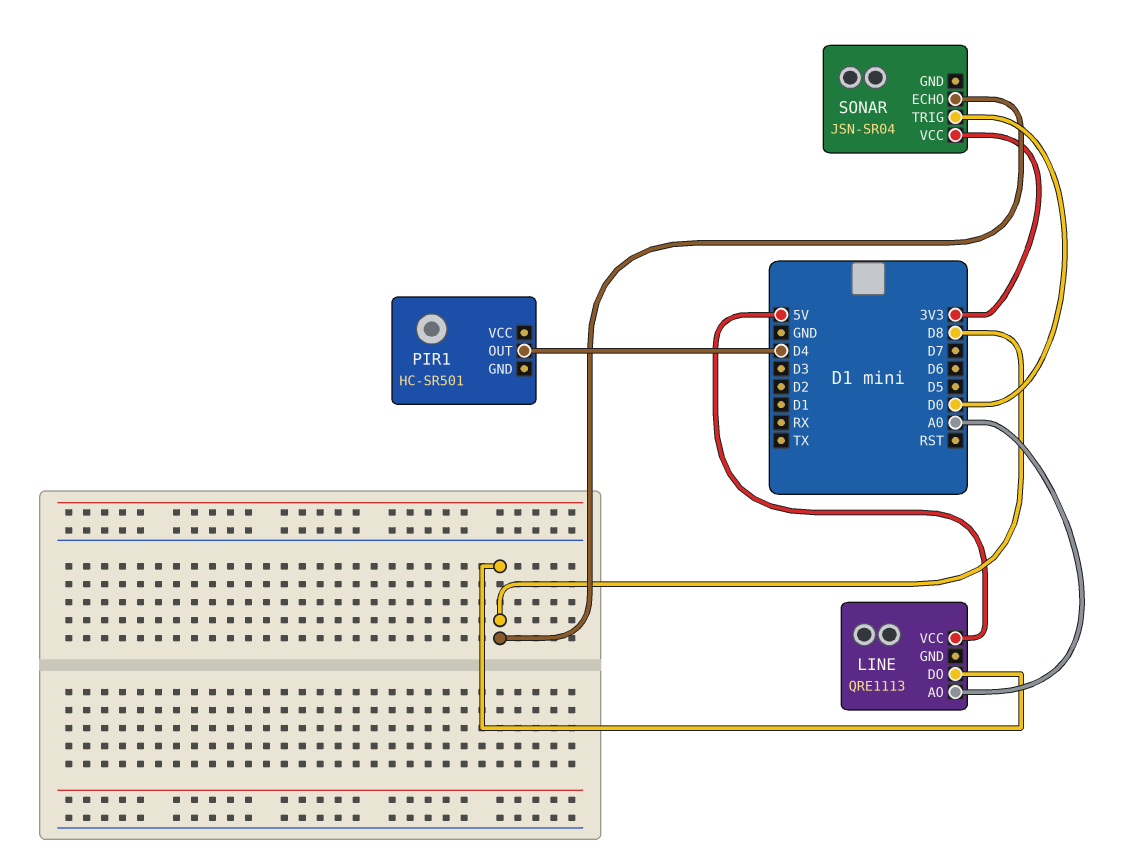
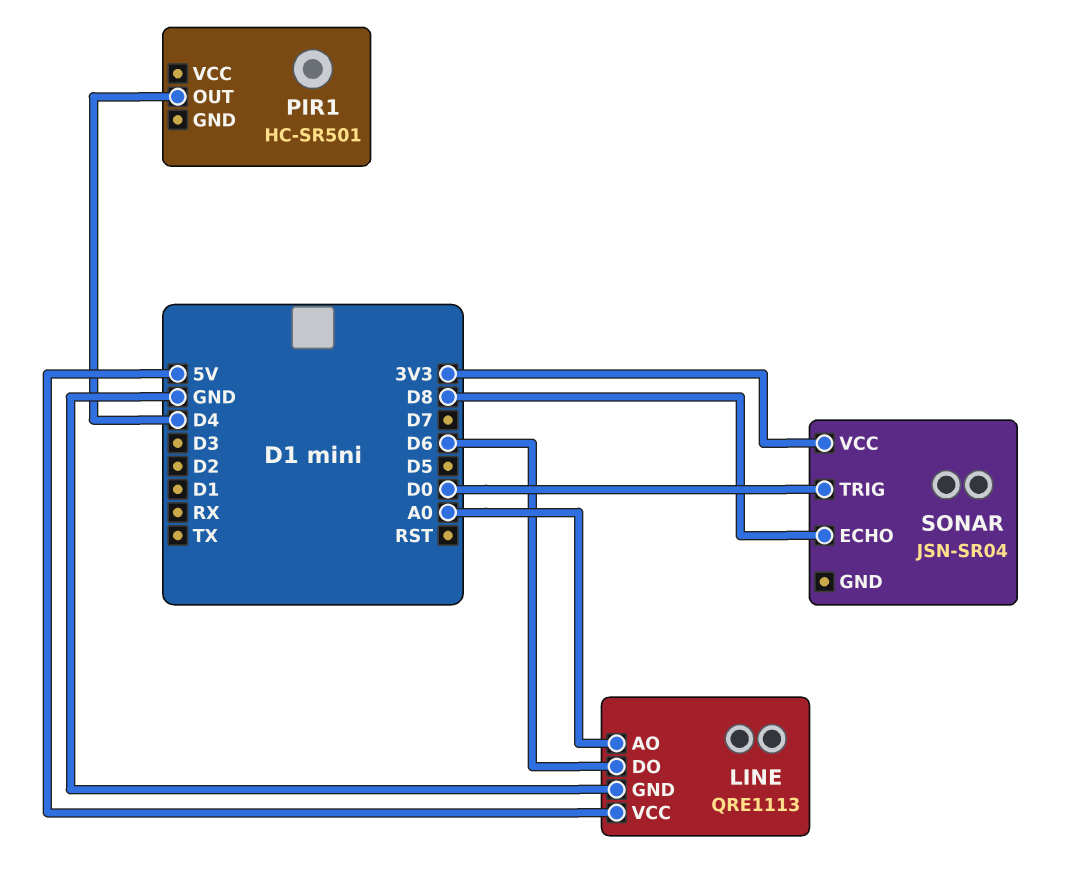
LINE pin DO: D8 -> D6
LINE pin GND: none -> GND

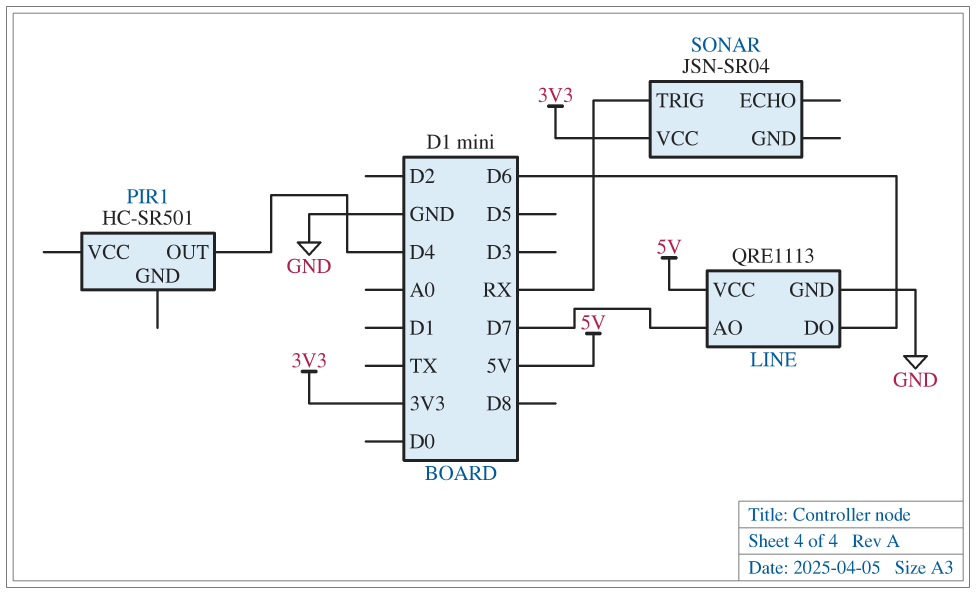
LINE pin AO: A0 -> D7
SONAR pin ECHO: D8 -> none
SONAR pin TRIG: D0 -> RX

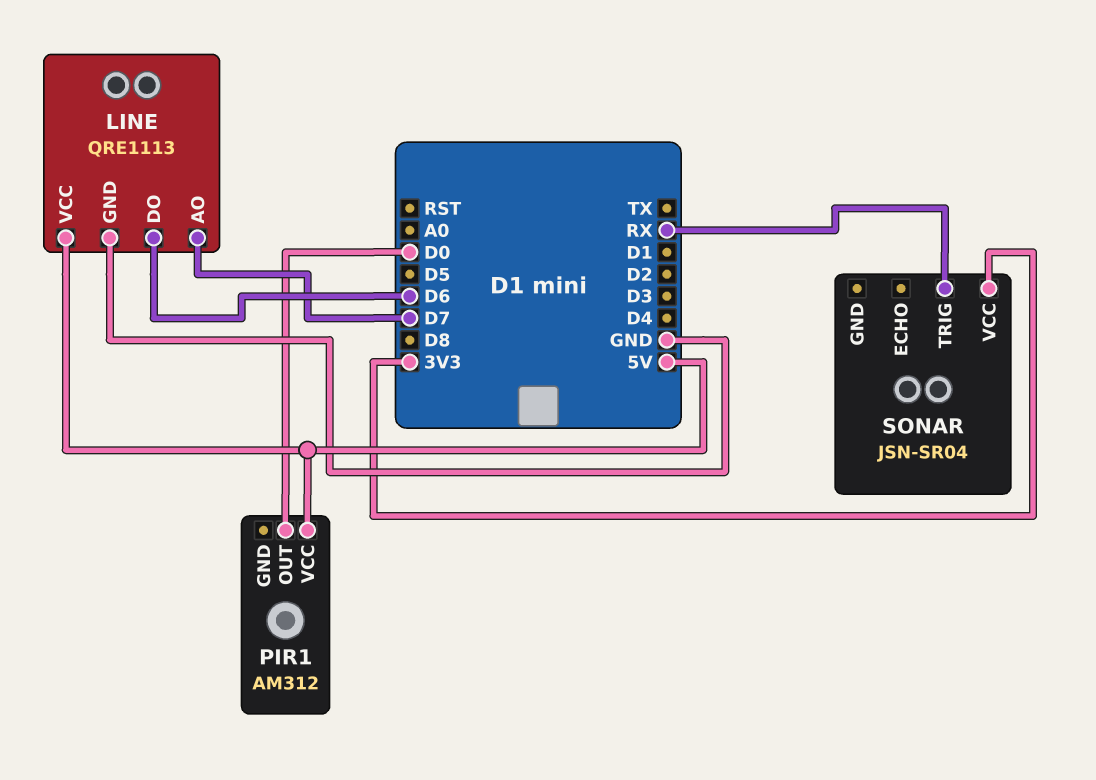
PIR1: HC-SR501 -> AM312
PIR1 pin OUT: D4 -> D0
PIR1 pin VCC: none -> 5V

